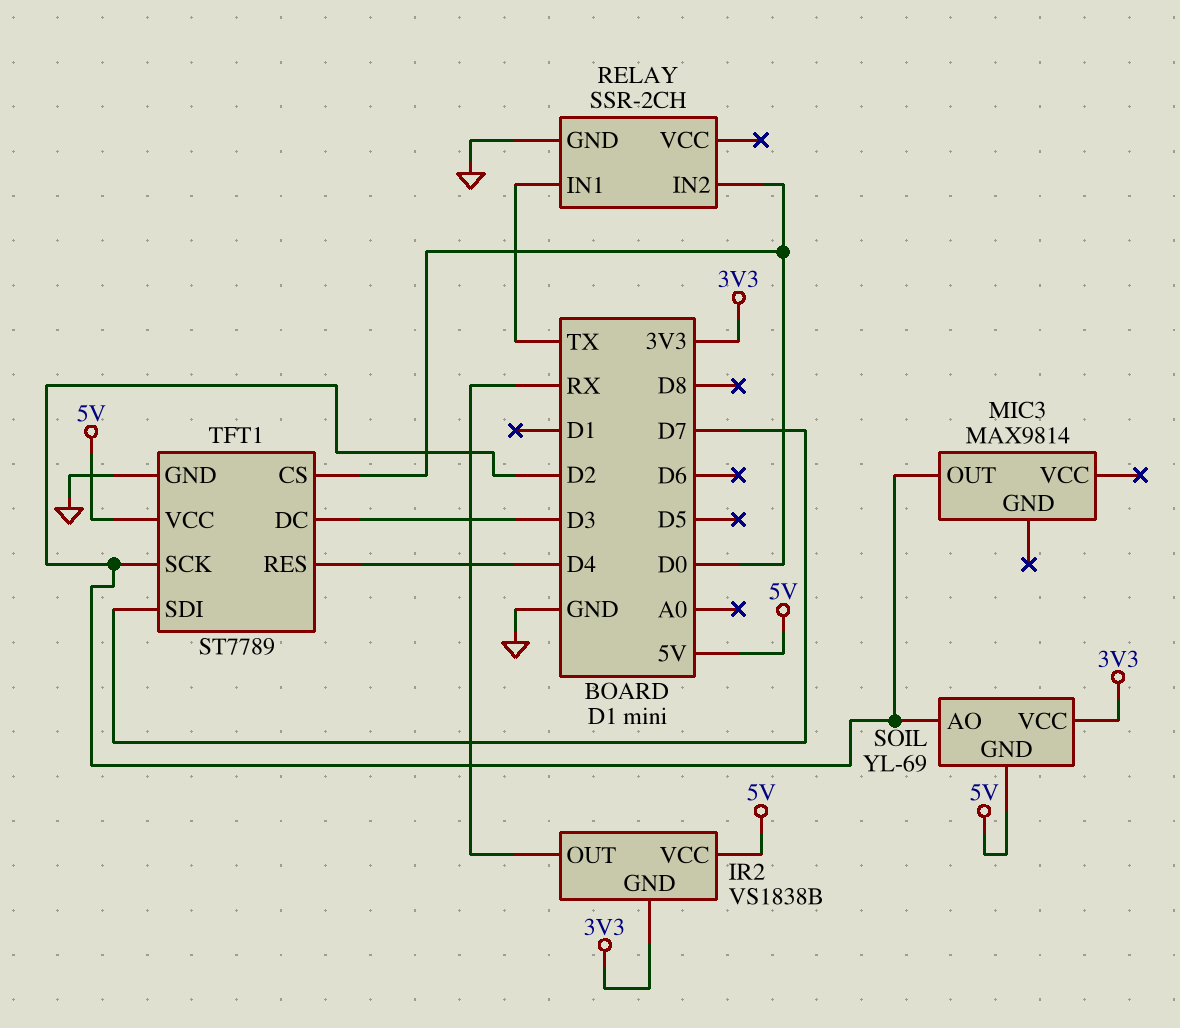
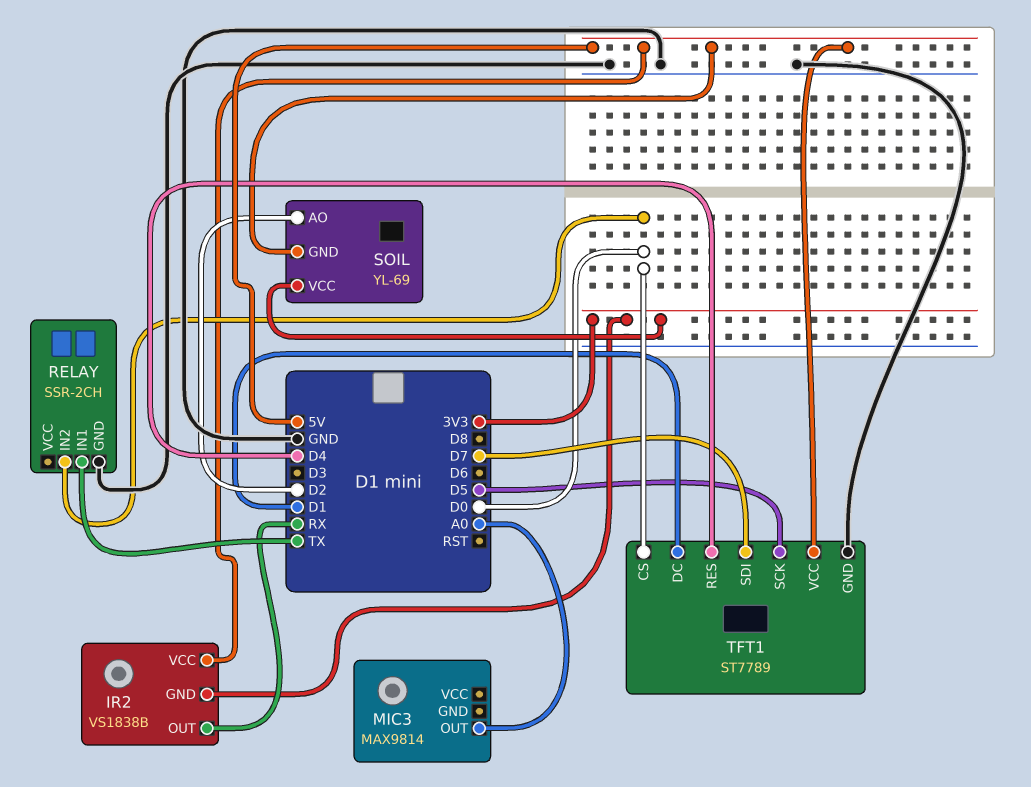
MIC3 pin OUT: D2 -> A0
TFT1 pin DC: D3 -> D1
TFT1 pin SCK: D2 -> D5

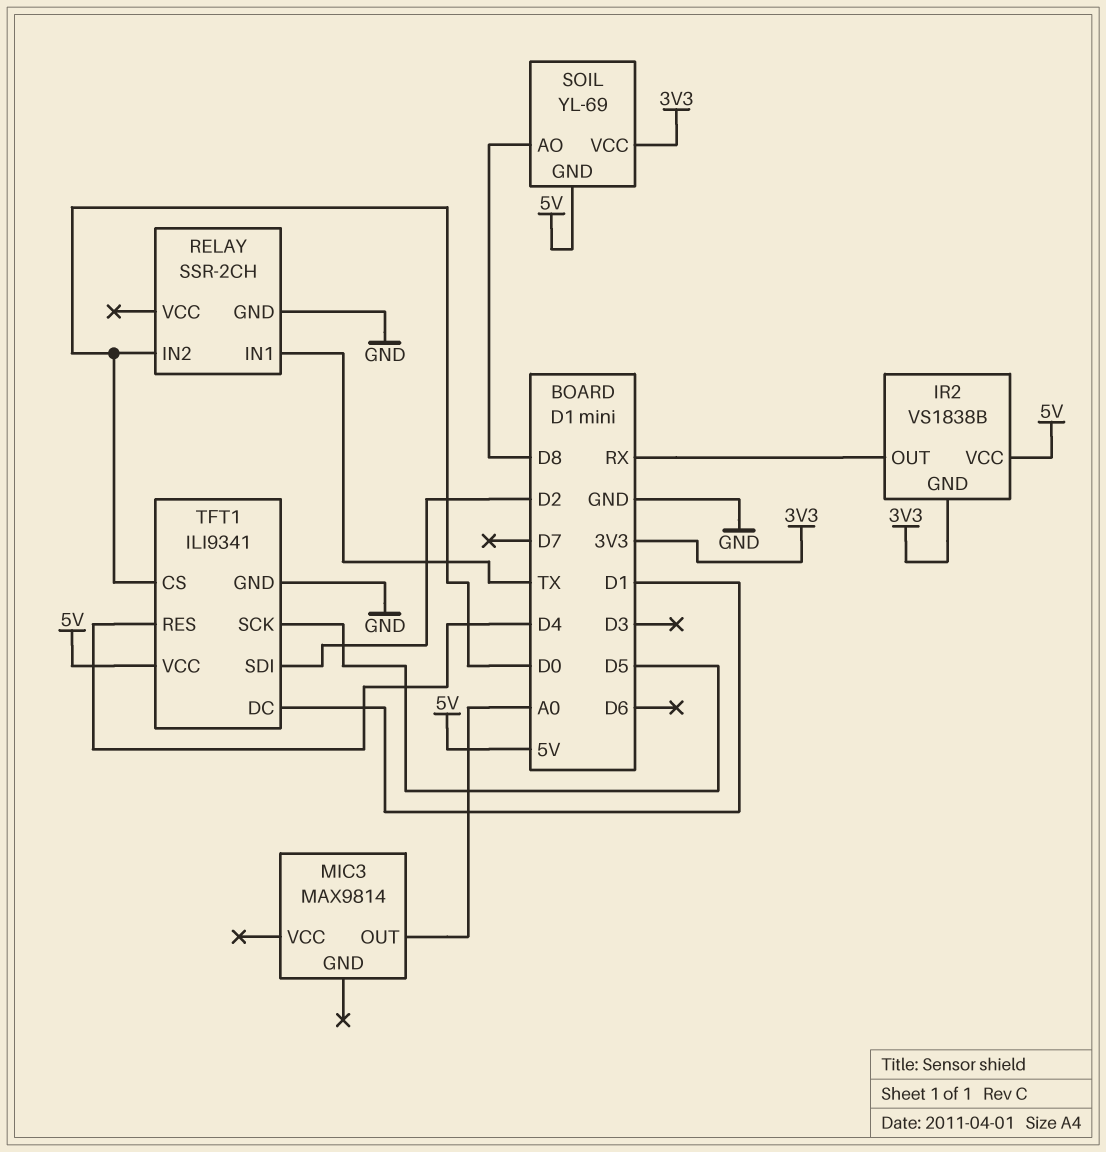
SOIL pin AO: D2 -> D8
TFT1: ST7789 -> ILI9341
TFT1 pin SDI: D7 -> D2

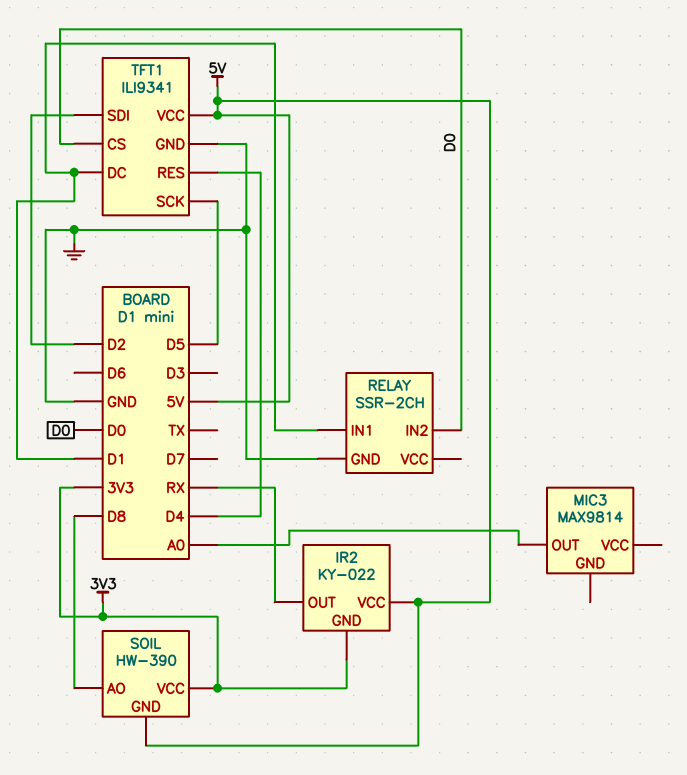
IR2: VS1838B -> KY-022
RELAY pin IN1: TX -> D1
SOIL: YL-69 -> HW-390

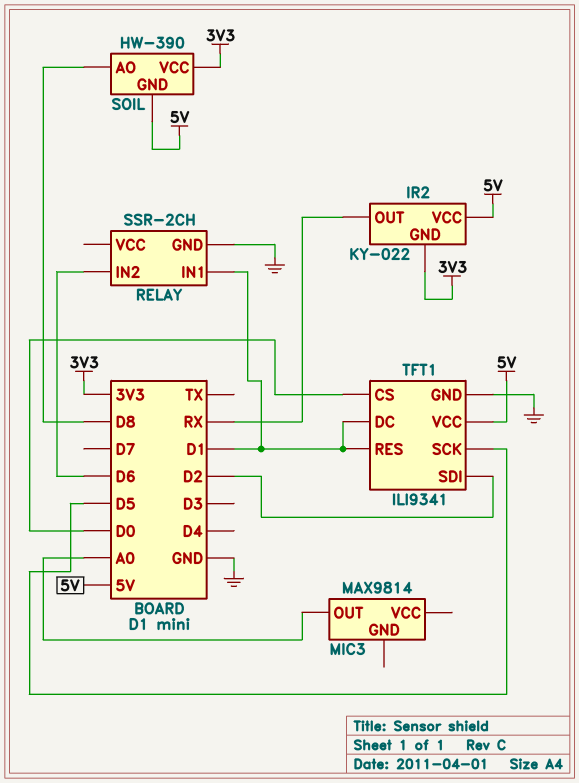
RELAY pin IN2: D0 -> D6
TFT1 pin RES: D4 -> D1

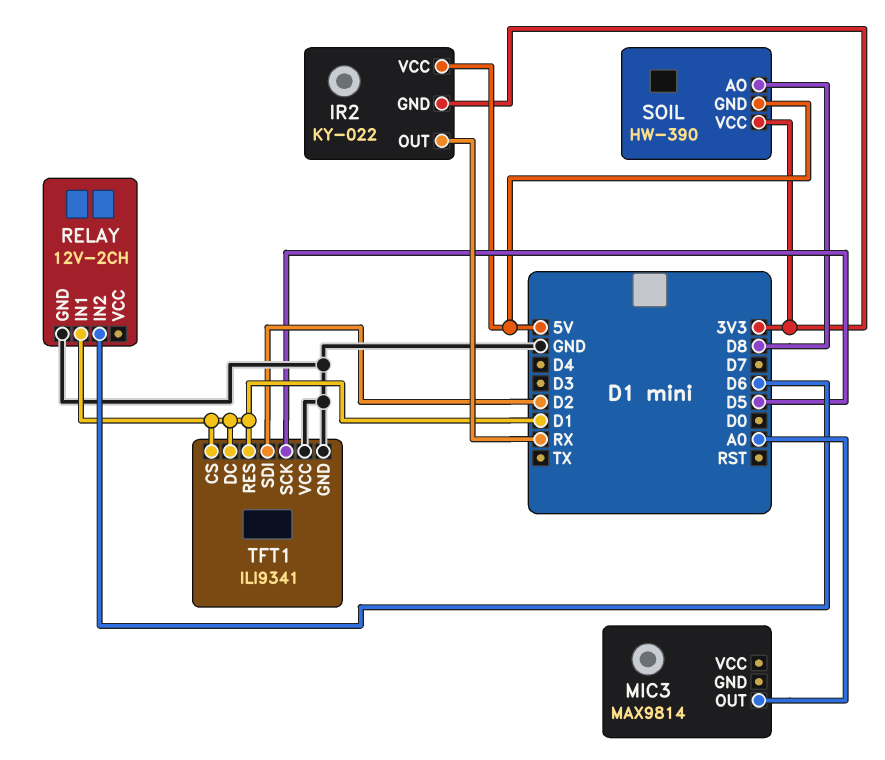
RELAY: SSR-2CH -> 12V-2CH
TFT1 pin CS: D0 -> D1
TFT1 pin VCC: 5V -> GND

